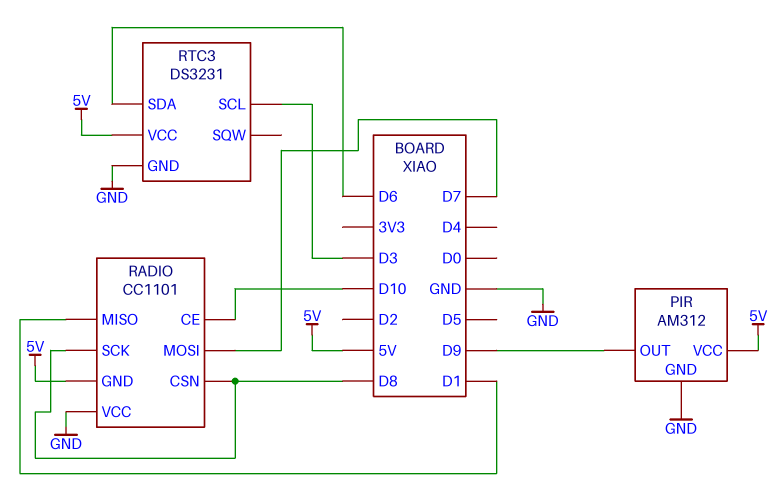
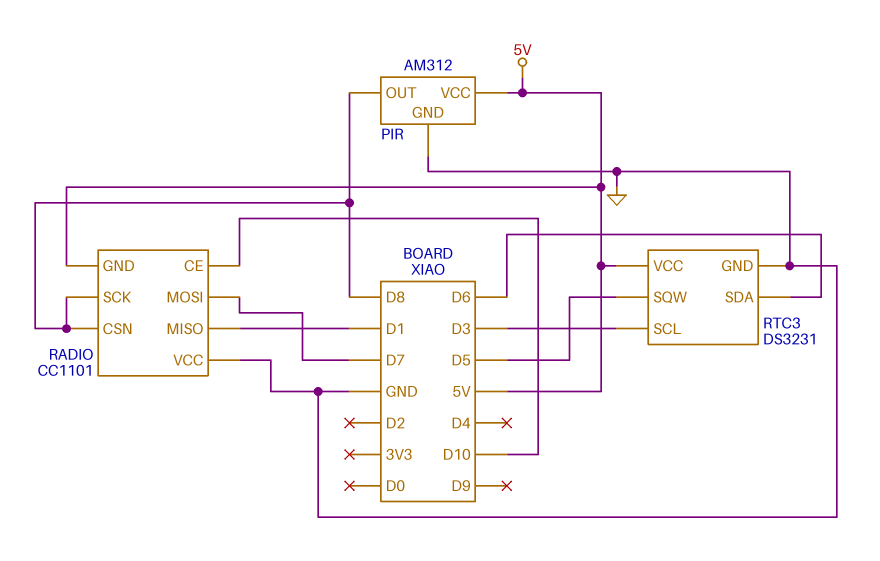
PIR pin OUT: D9 -> D8
RTC3 pin SQW: none -> D5

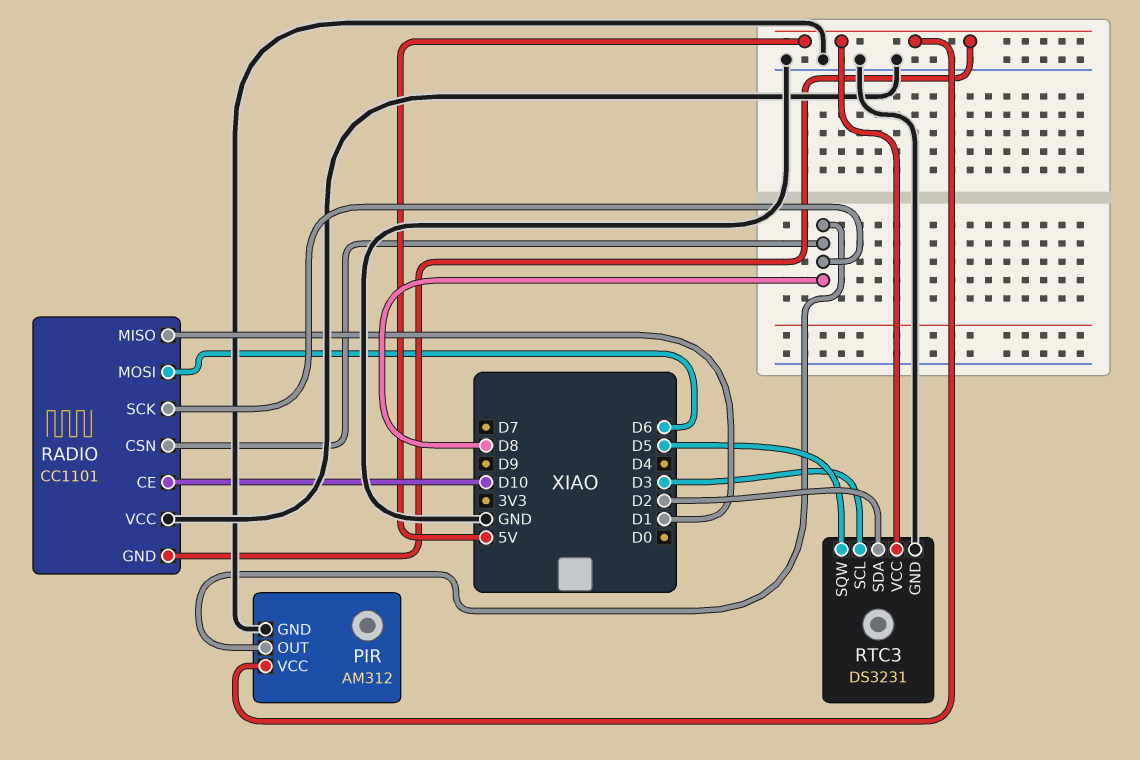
RADIO pin MOSI: D7 -> D6
RTC3 pin SDA: D6 -> D2

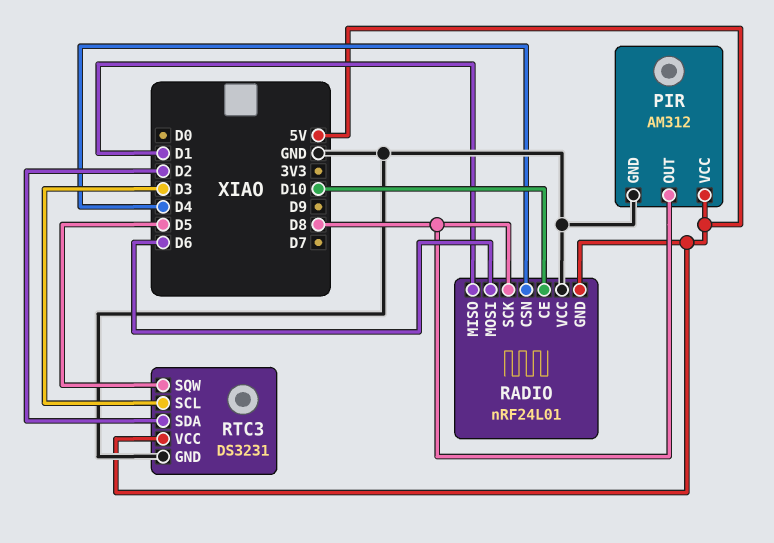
RADIO: CC1101 -> nRF24L01
RADIO pin CSN: D8 -> D4

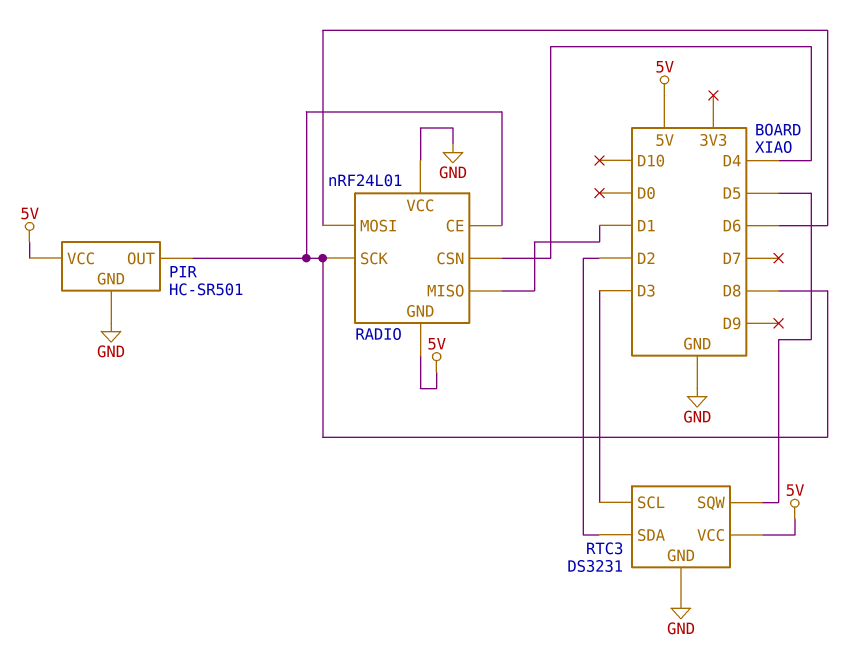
PIR: AM312 -> HC-SR501
RADIO pin CE: D10 -> D8

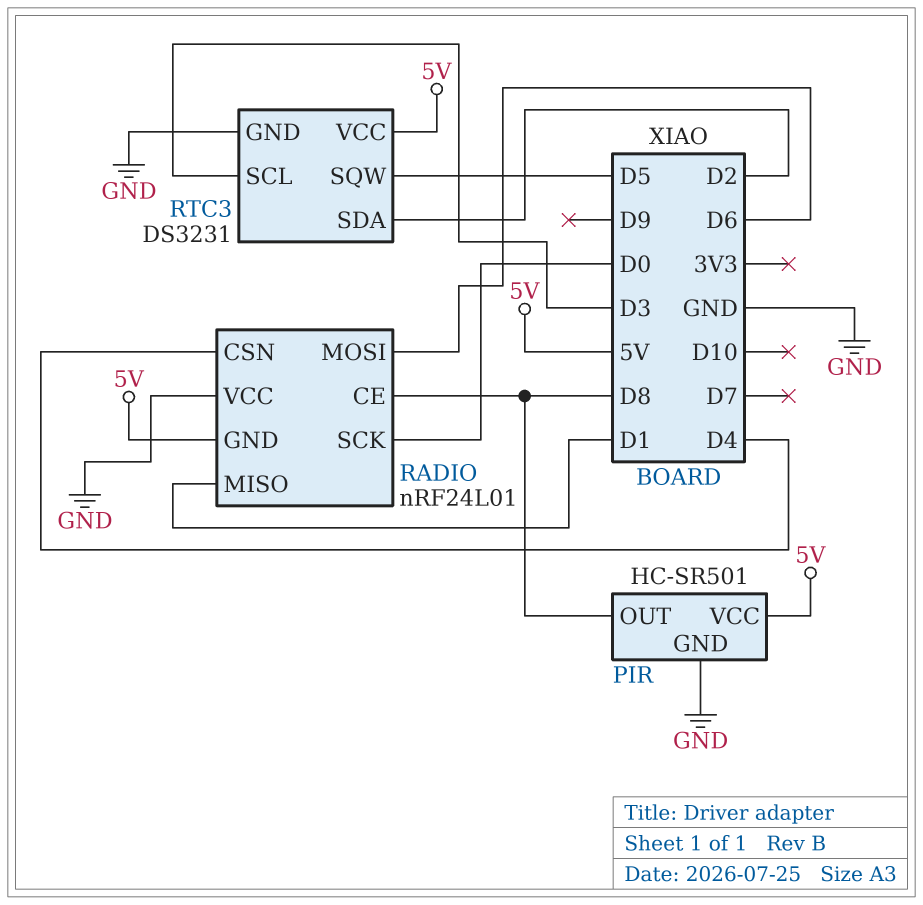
RADIO pin SCK: D8 -> D0

